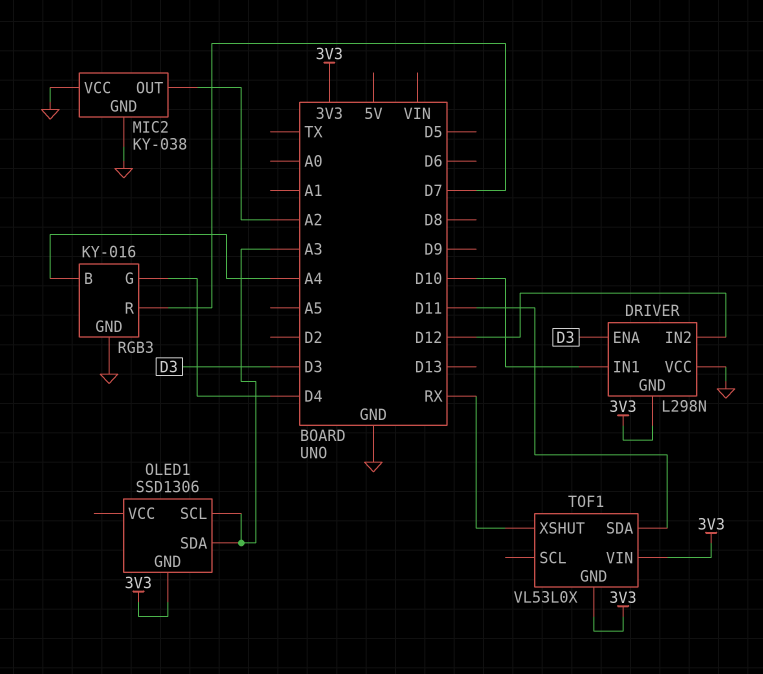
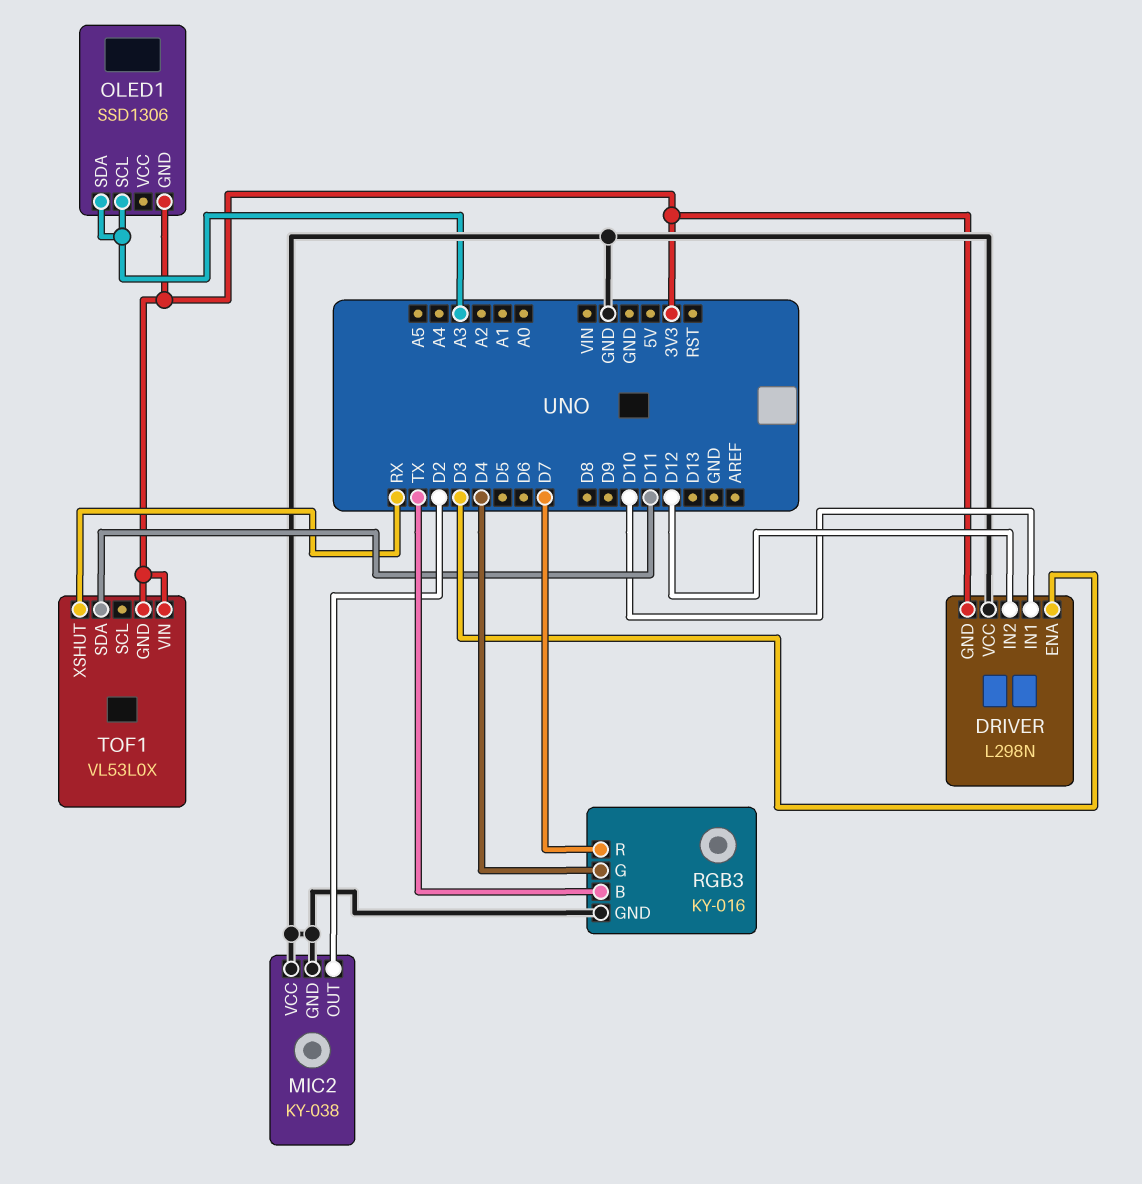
MIC2 pin OUT: A2 -> D2
RGB3 pin B: A4 -> TX

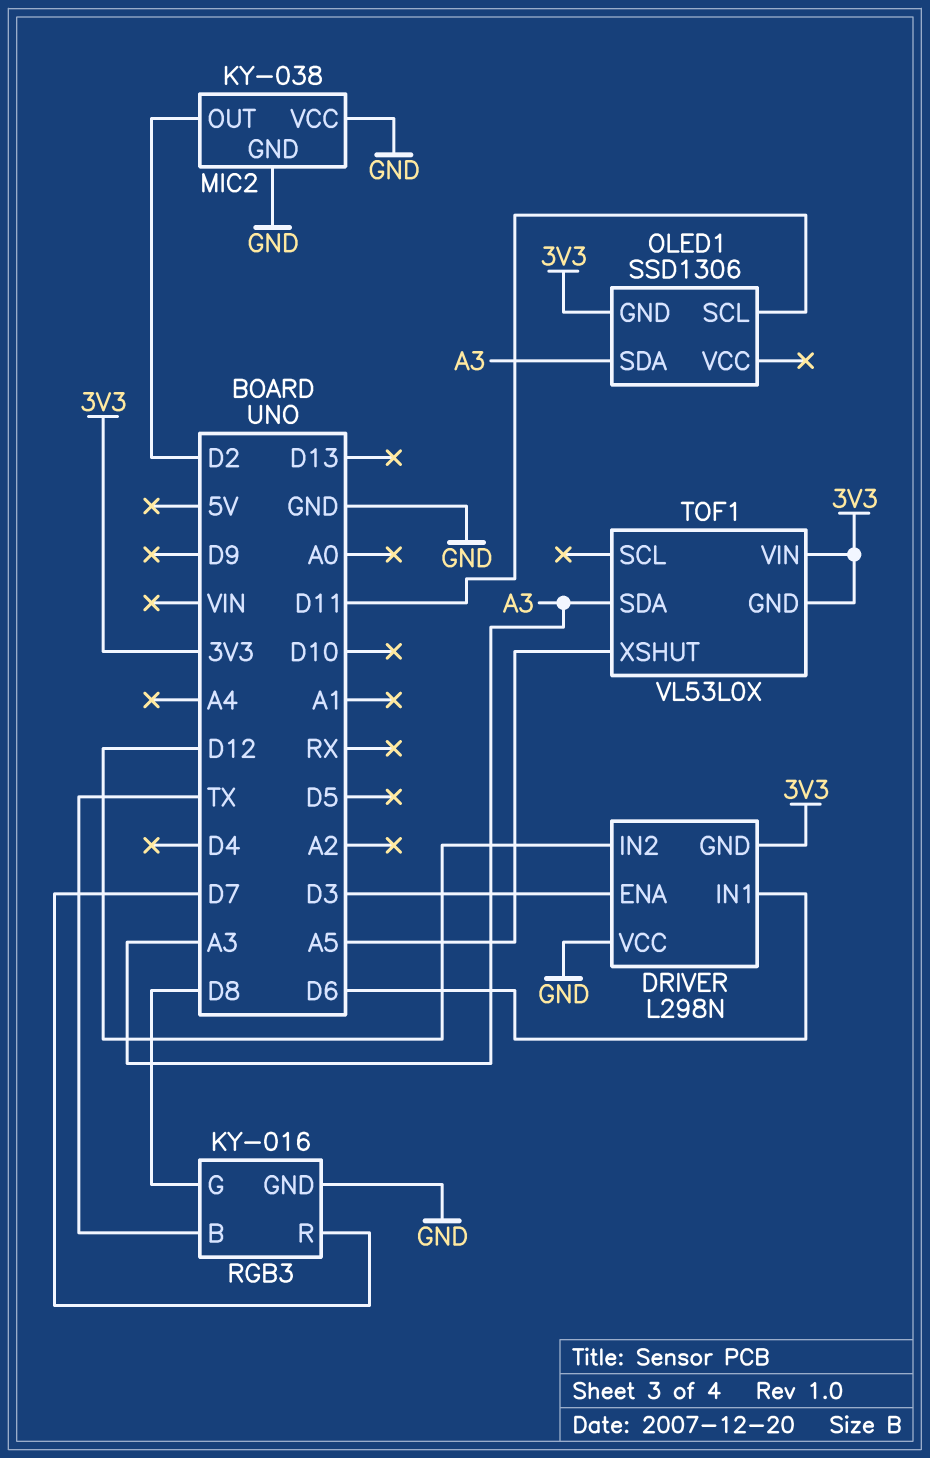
DRIVER pin IN1: D10 -> D6
OLED1 pin SCL: A3 -> D11
RGB3 pin G: D4 -> D8
TOF1 pin SDA: D11 -> A3
TOF1 pin XSHUT: RX -> A5

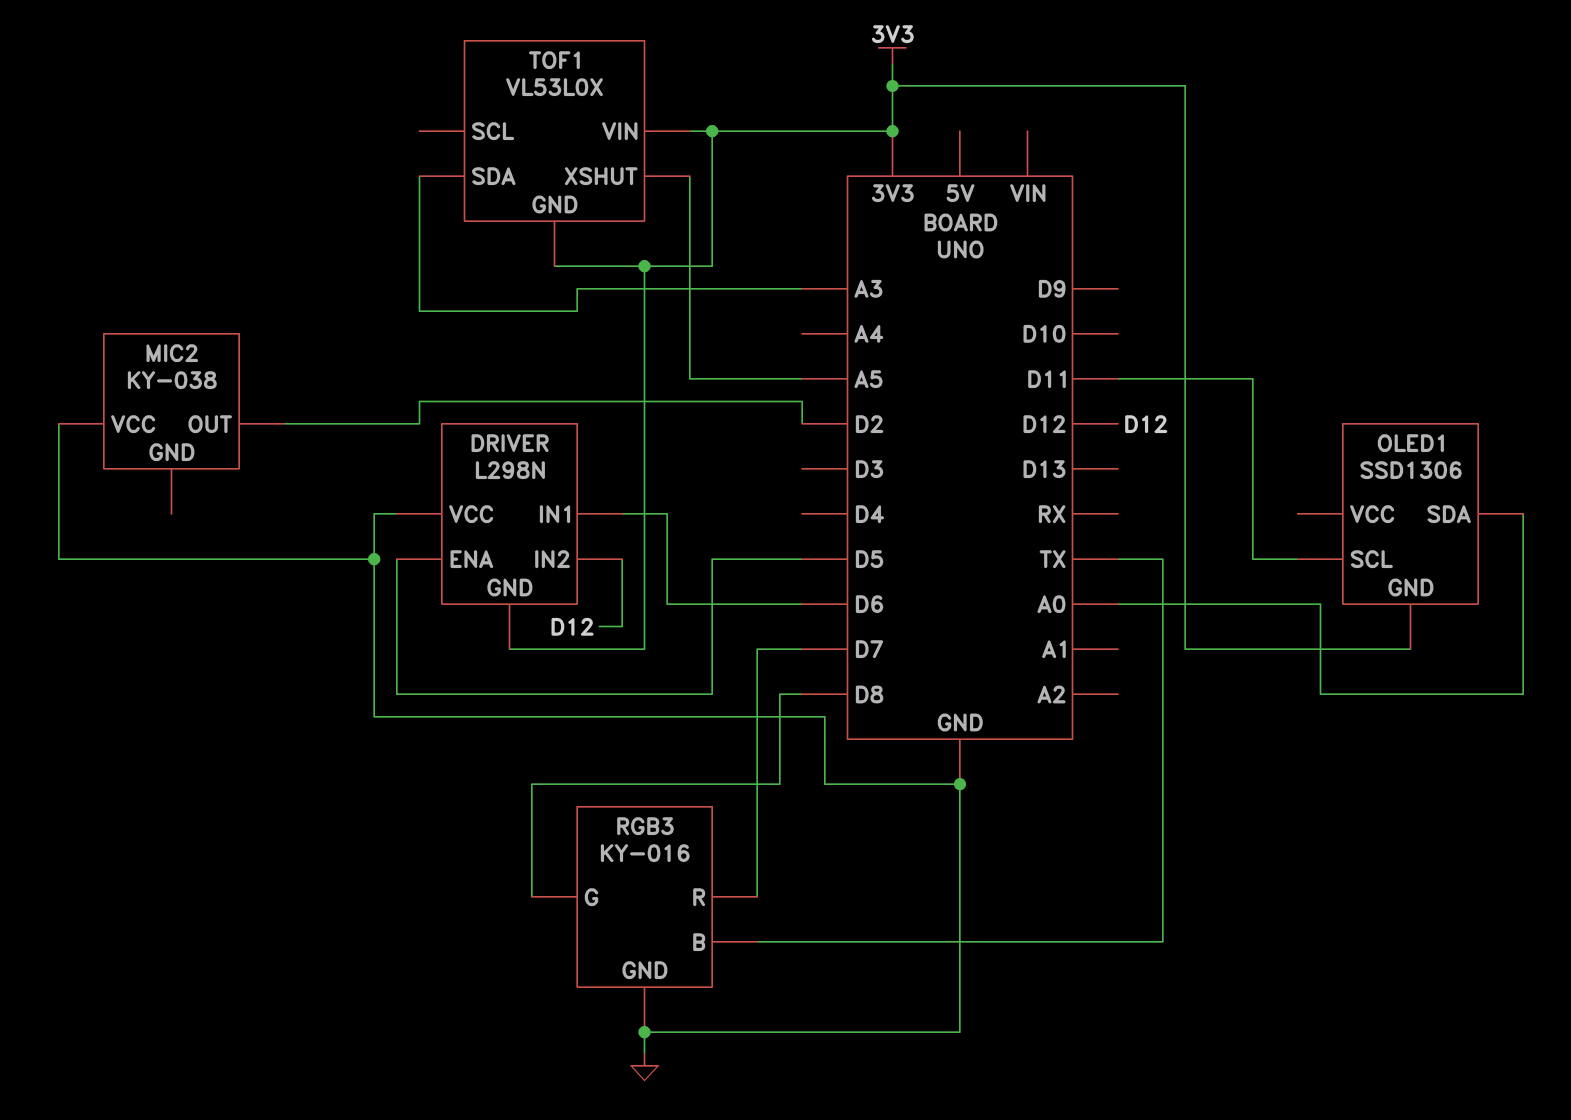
DRIVER pin ENA: D3 -> D5
MIC2 pin GND: GND -> none
OLED1 pin SDA: A3 -> A0

